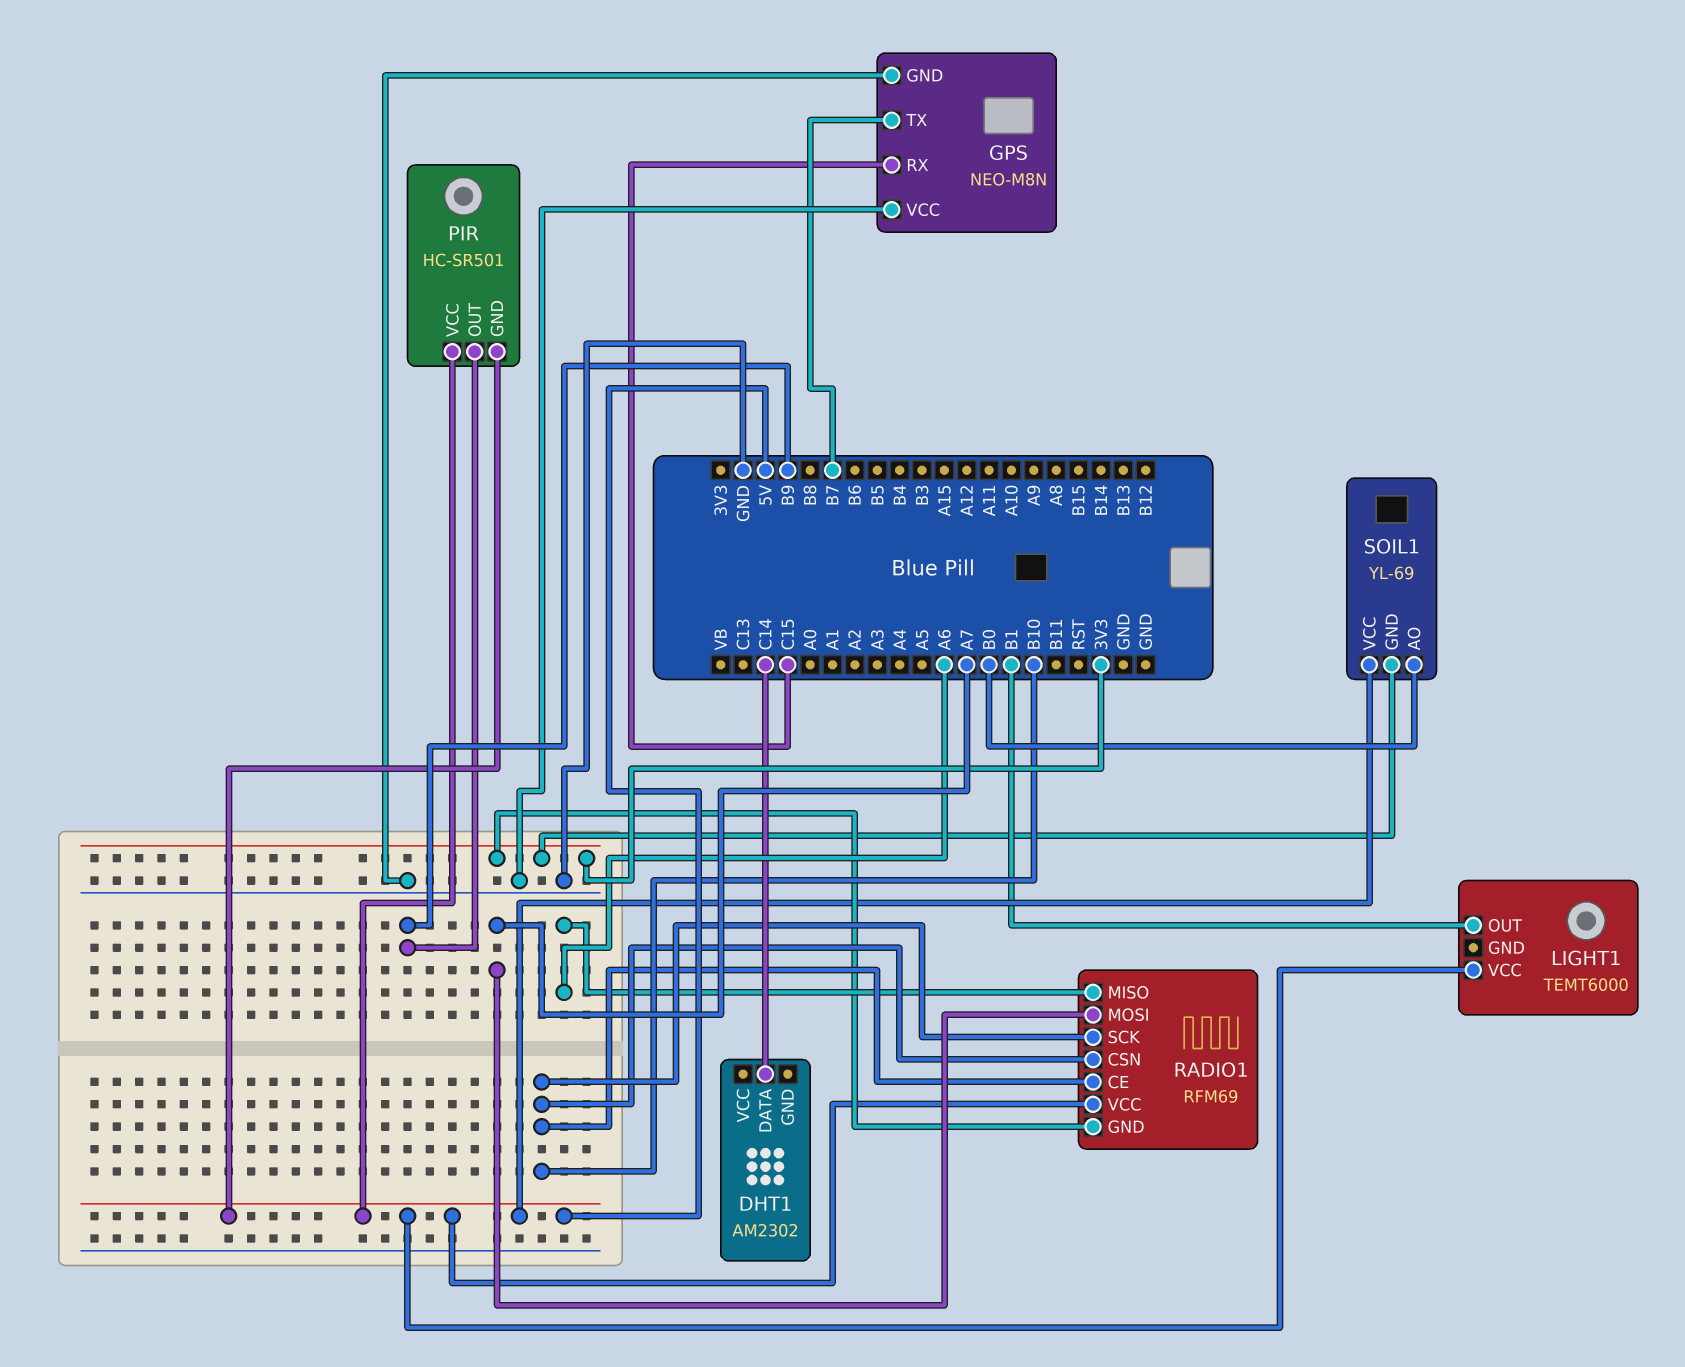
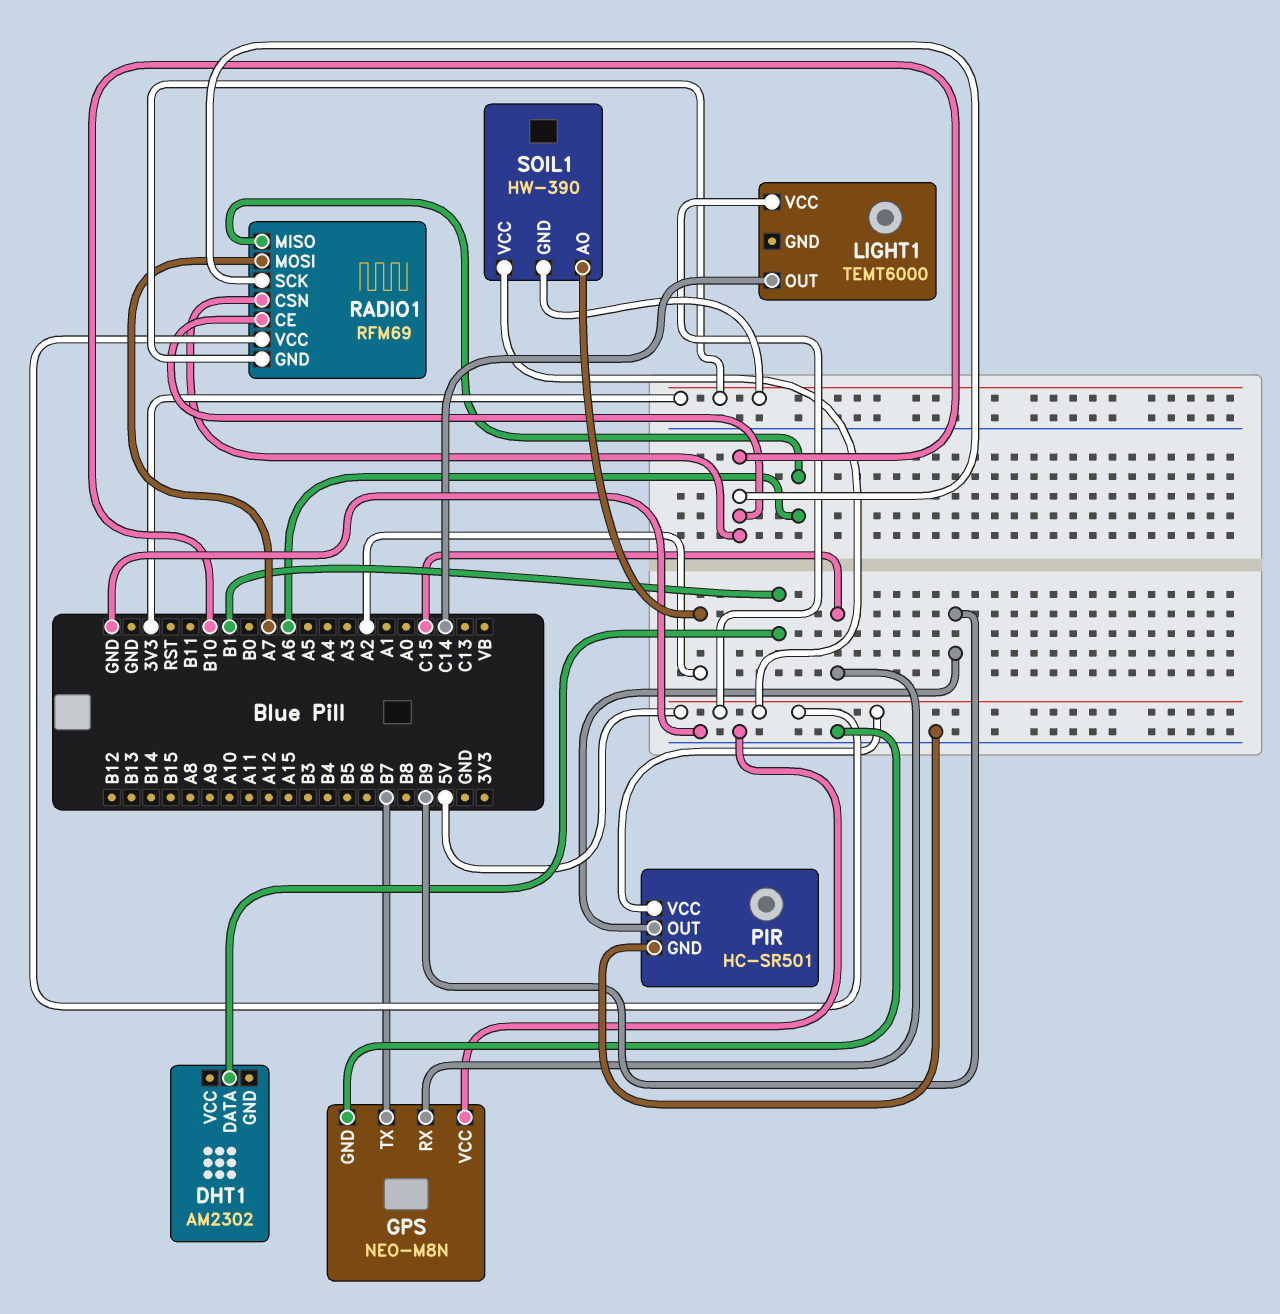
DHT1 pin DATA: C14 -> B1
LIGHT1 pin OUT: B1 -> C14
PIR pin GND: 5V -> GND
SOIL1: YL-69 -> HW-390
SOIL1 pin AO: B0 -> A2

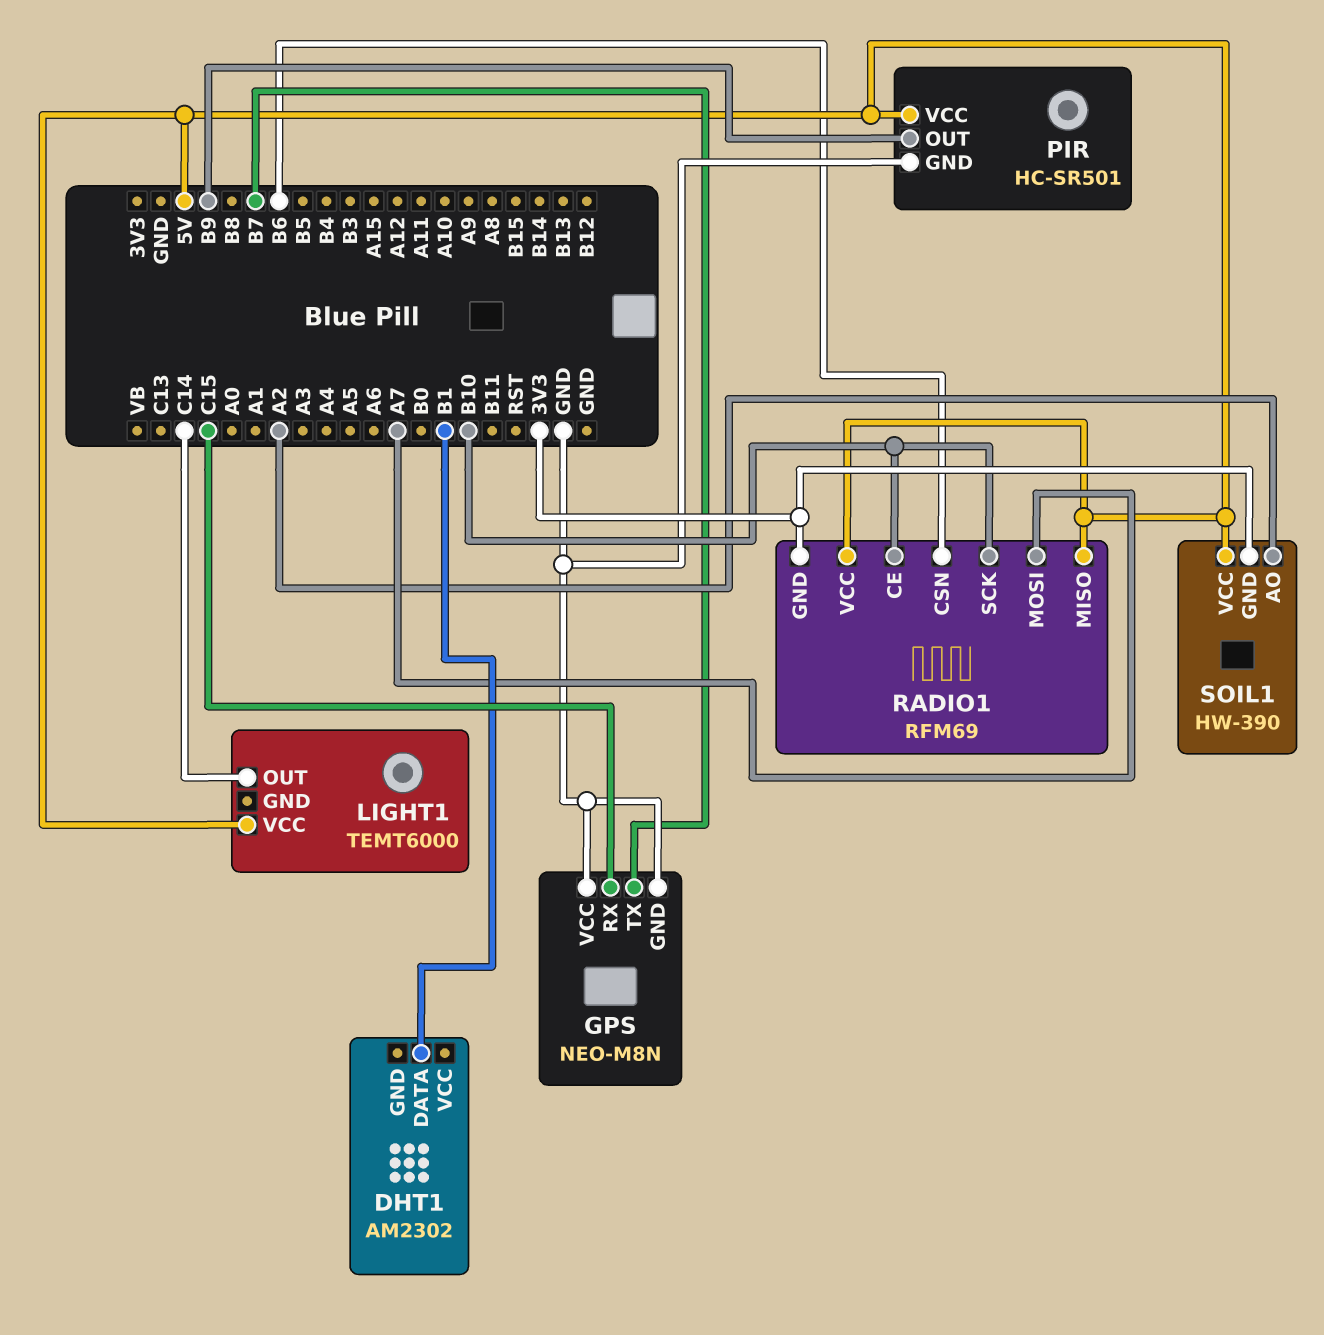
RADIO1 pin CSN: B10 -> B6
RADIO1 pin MISO: A6 -> 5V

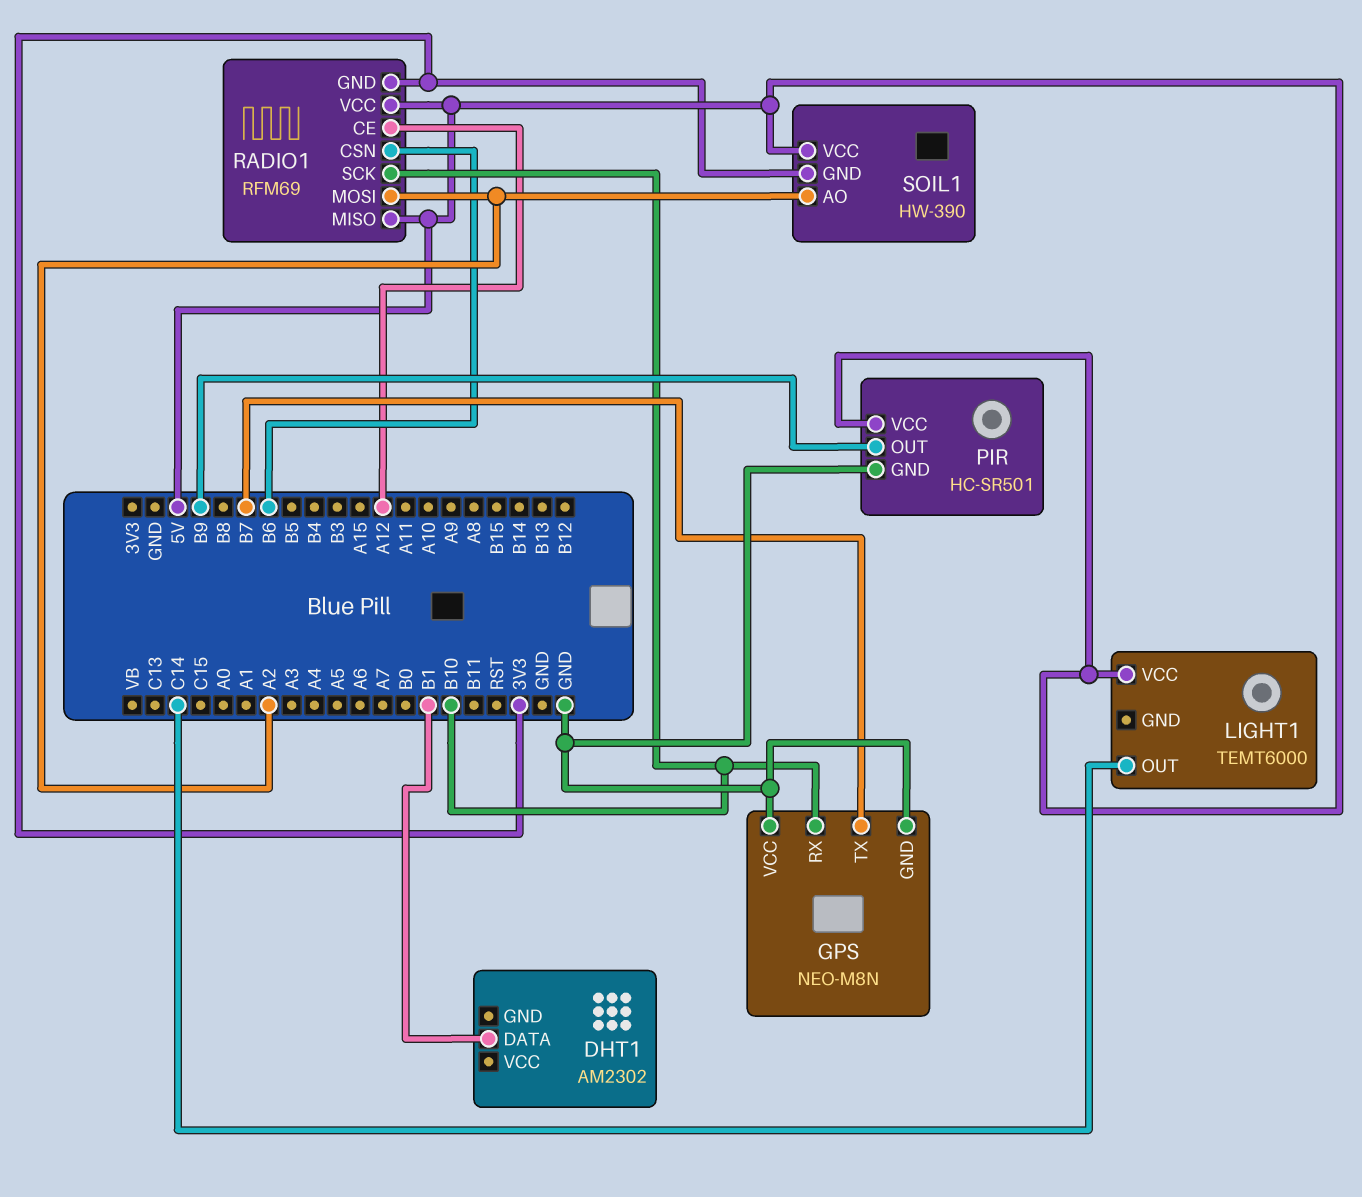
GPS pin RX: C15 -> B10
RADIO1 pin CE: B10 -> A12
RADIO1 pin MOSI: A7 -> A2

